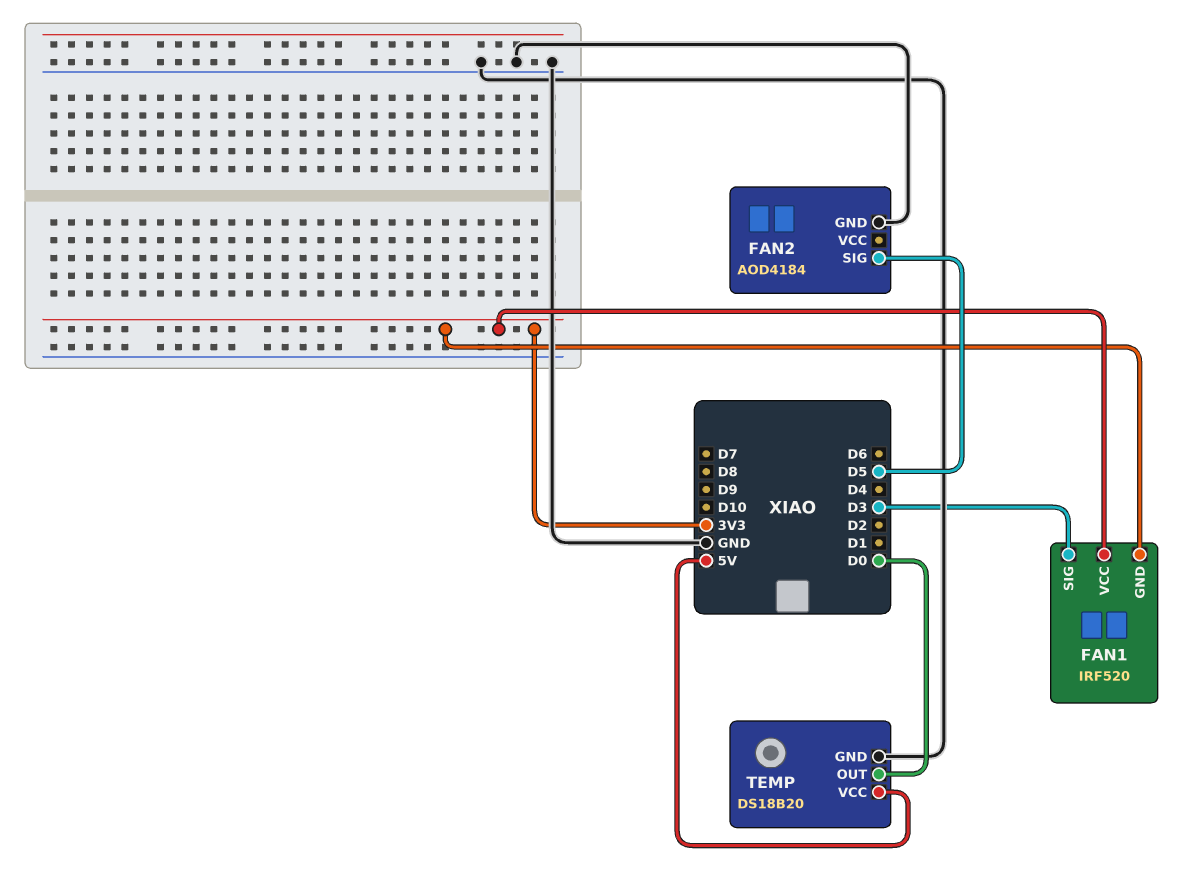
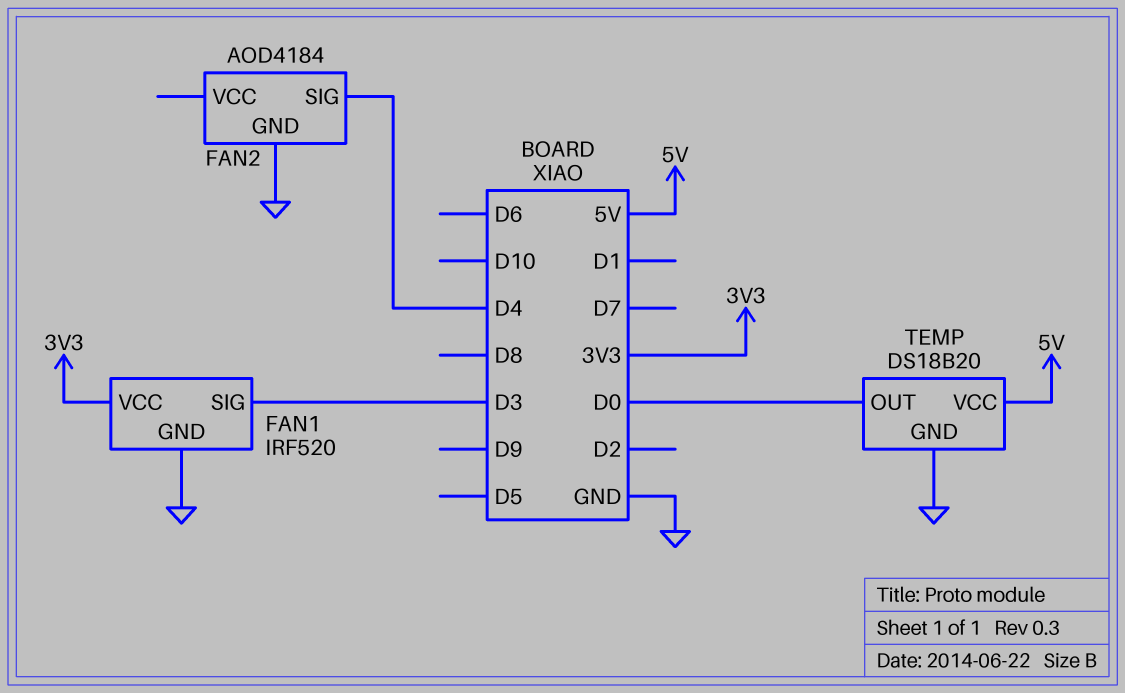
FAN1 pin GND: 3V3 -> GND
FAN2 pin SIG: D5 -> D4

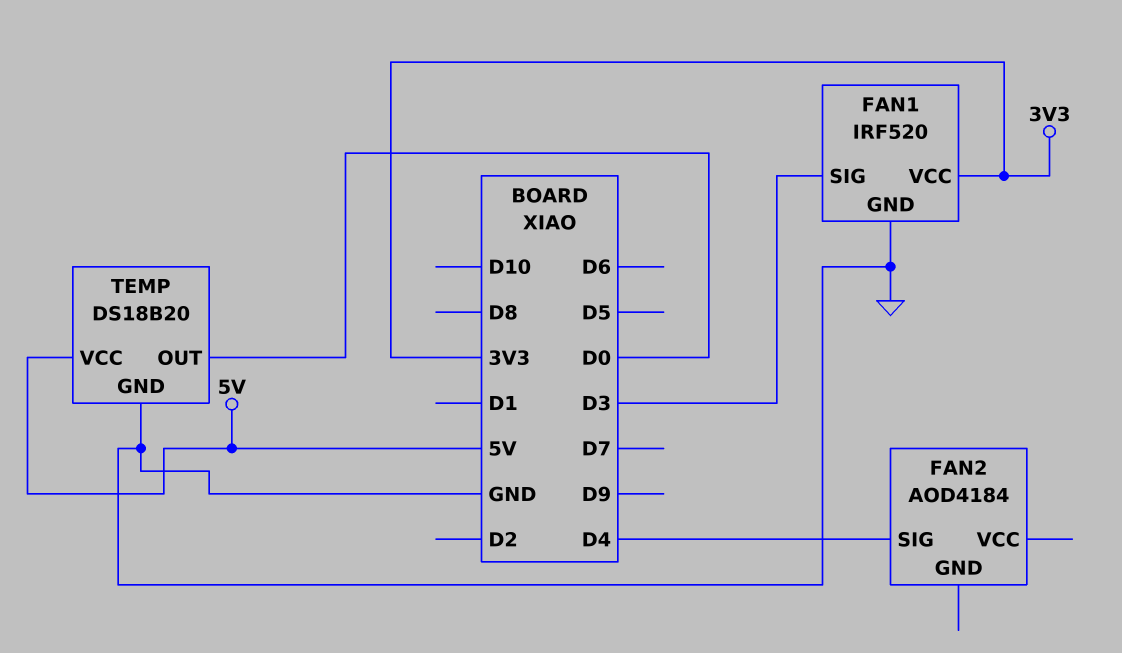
FAN2 pin GND: GND -> none

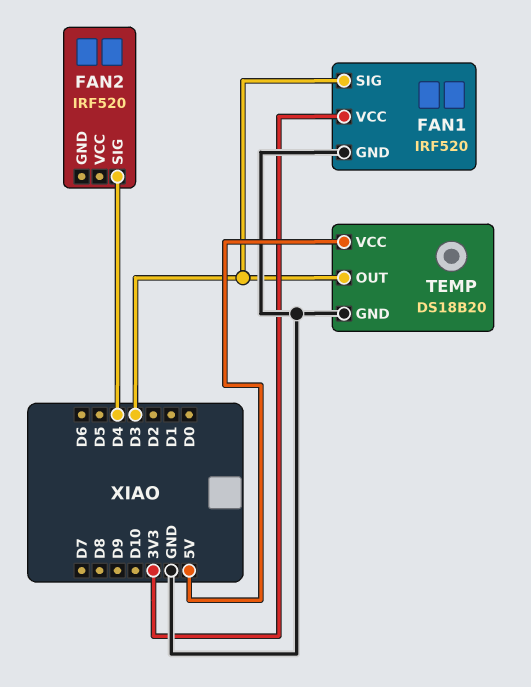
FAN2: AOD4184 -> IRF520
TEMP pin OUT: D0 -> D3

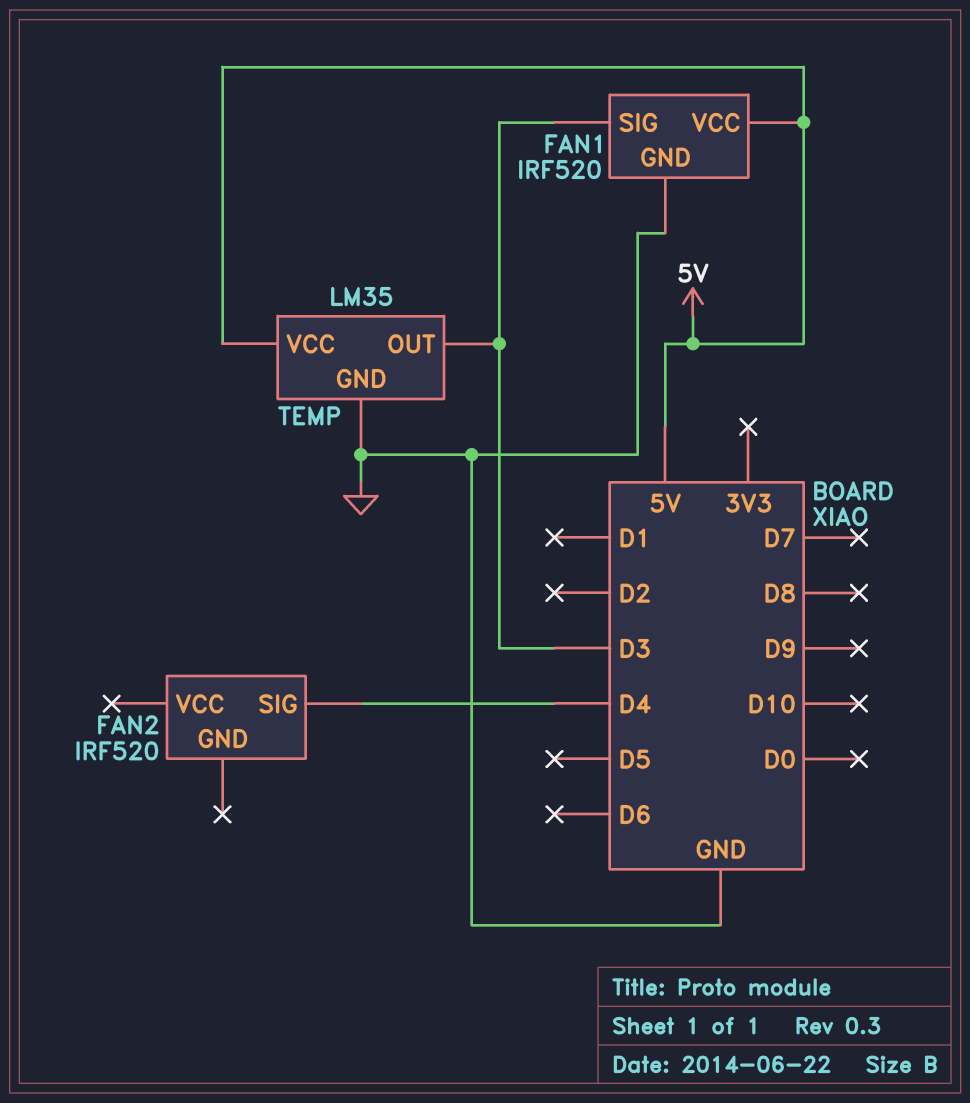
FAN1 pin VCC: 3V3 -> 5V
TEMP: DS18B20 -> LM35

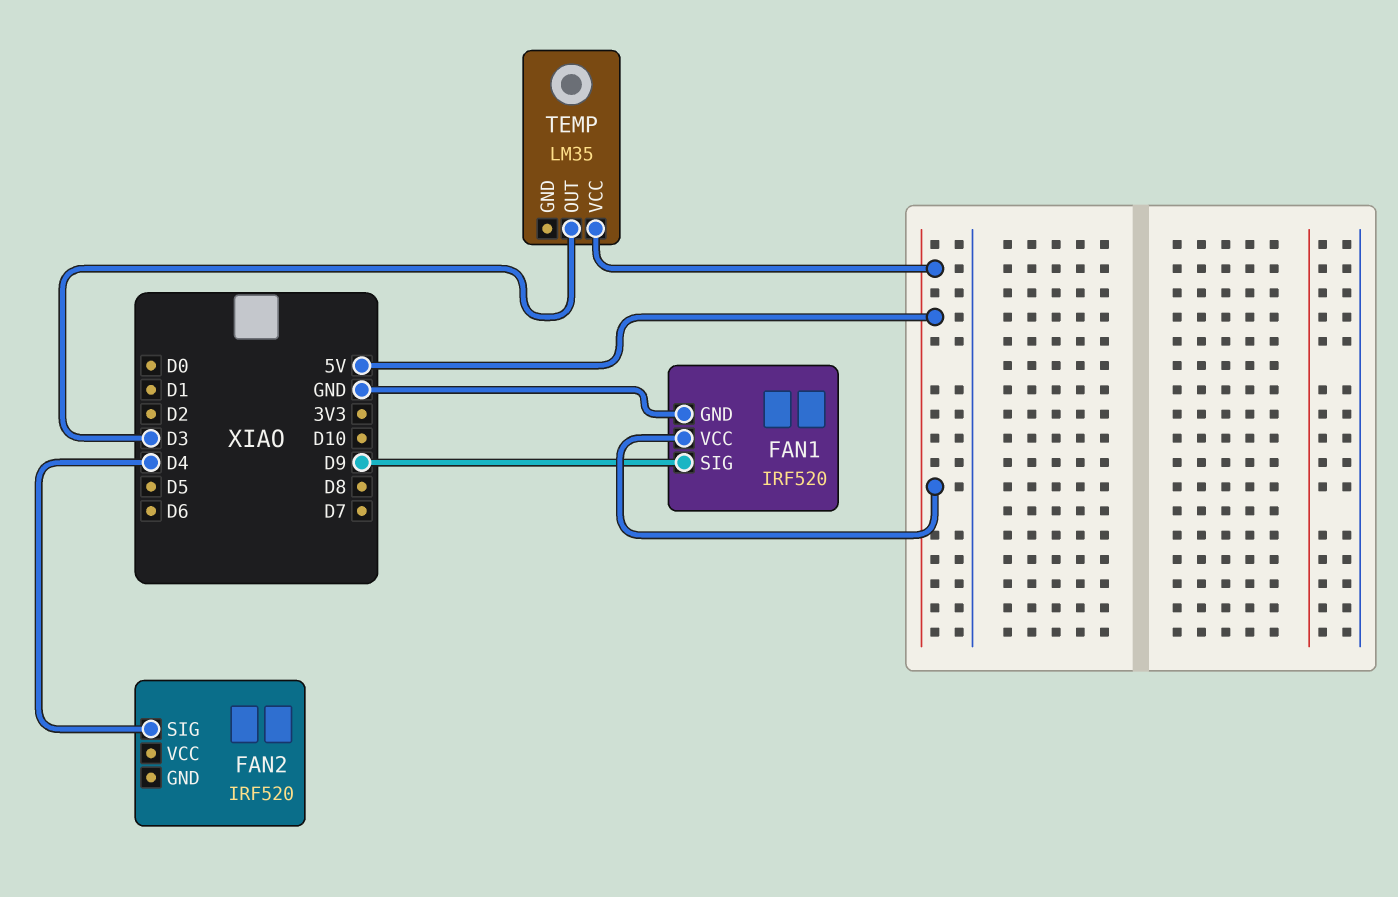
FAN1 pin SIG: D3 -> D9
TEMP pin GND: GND -> none

